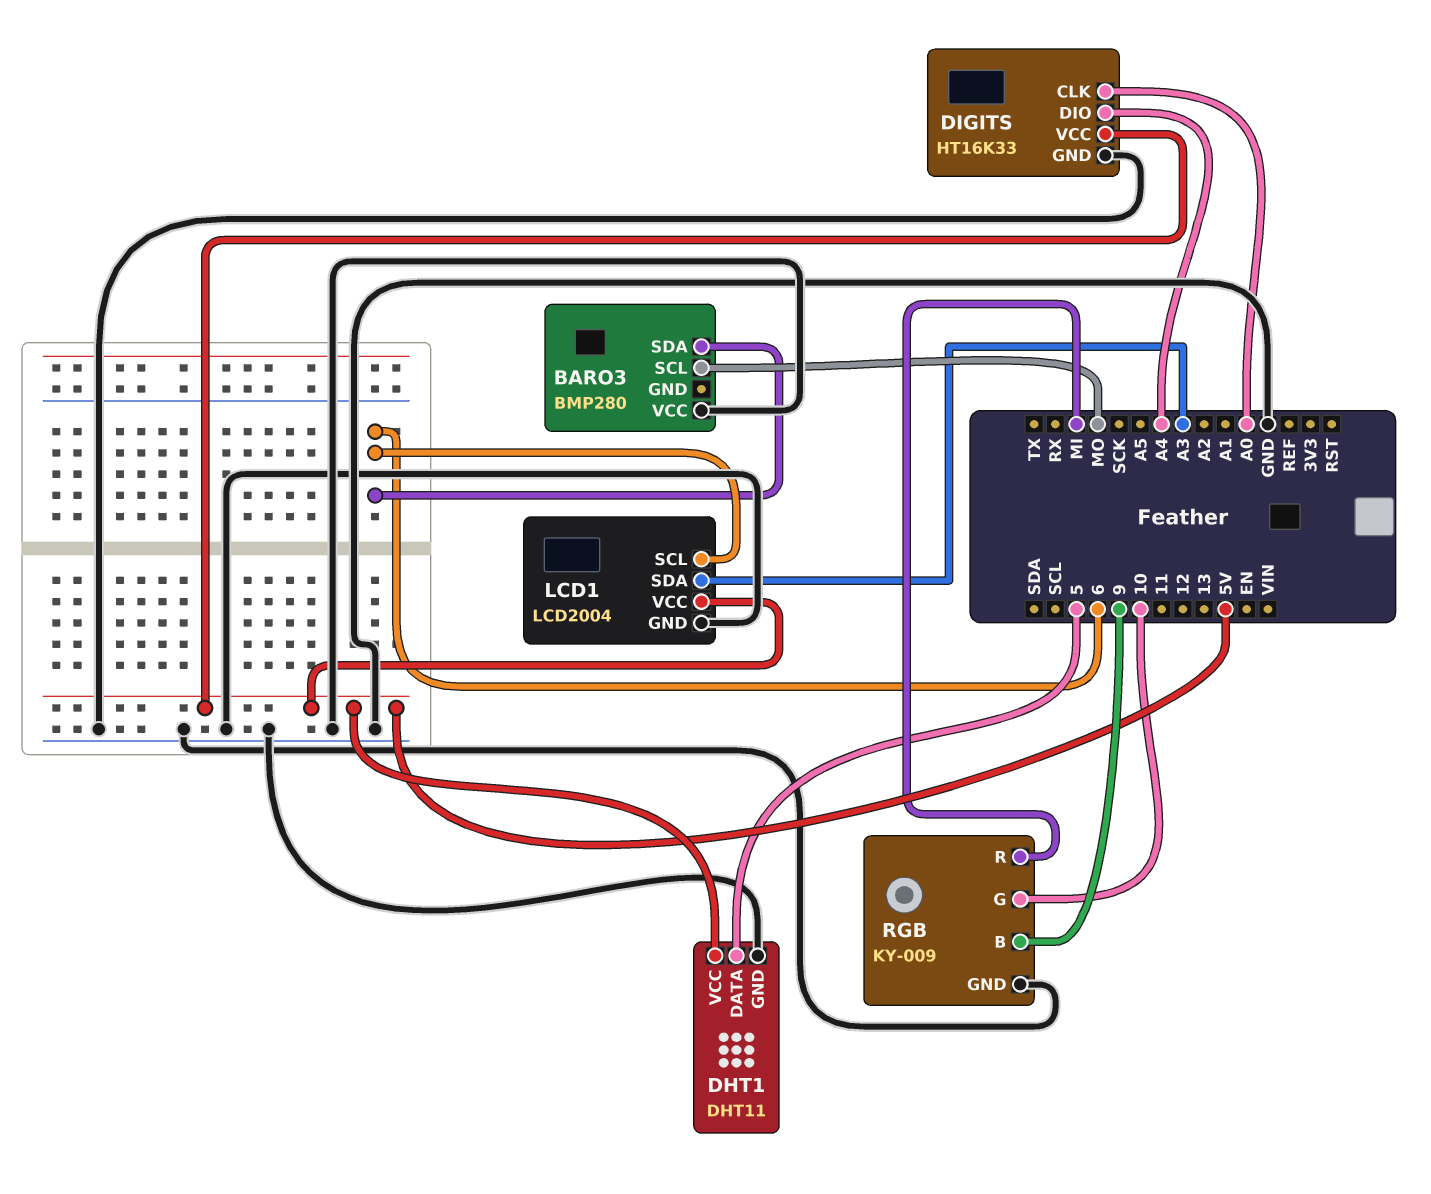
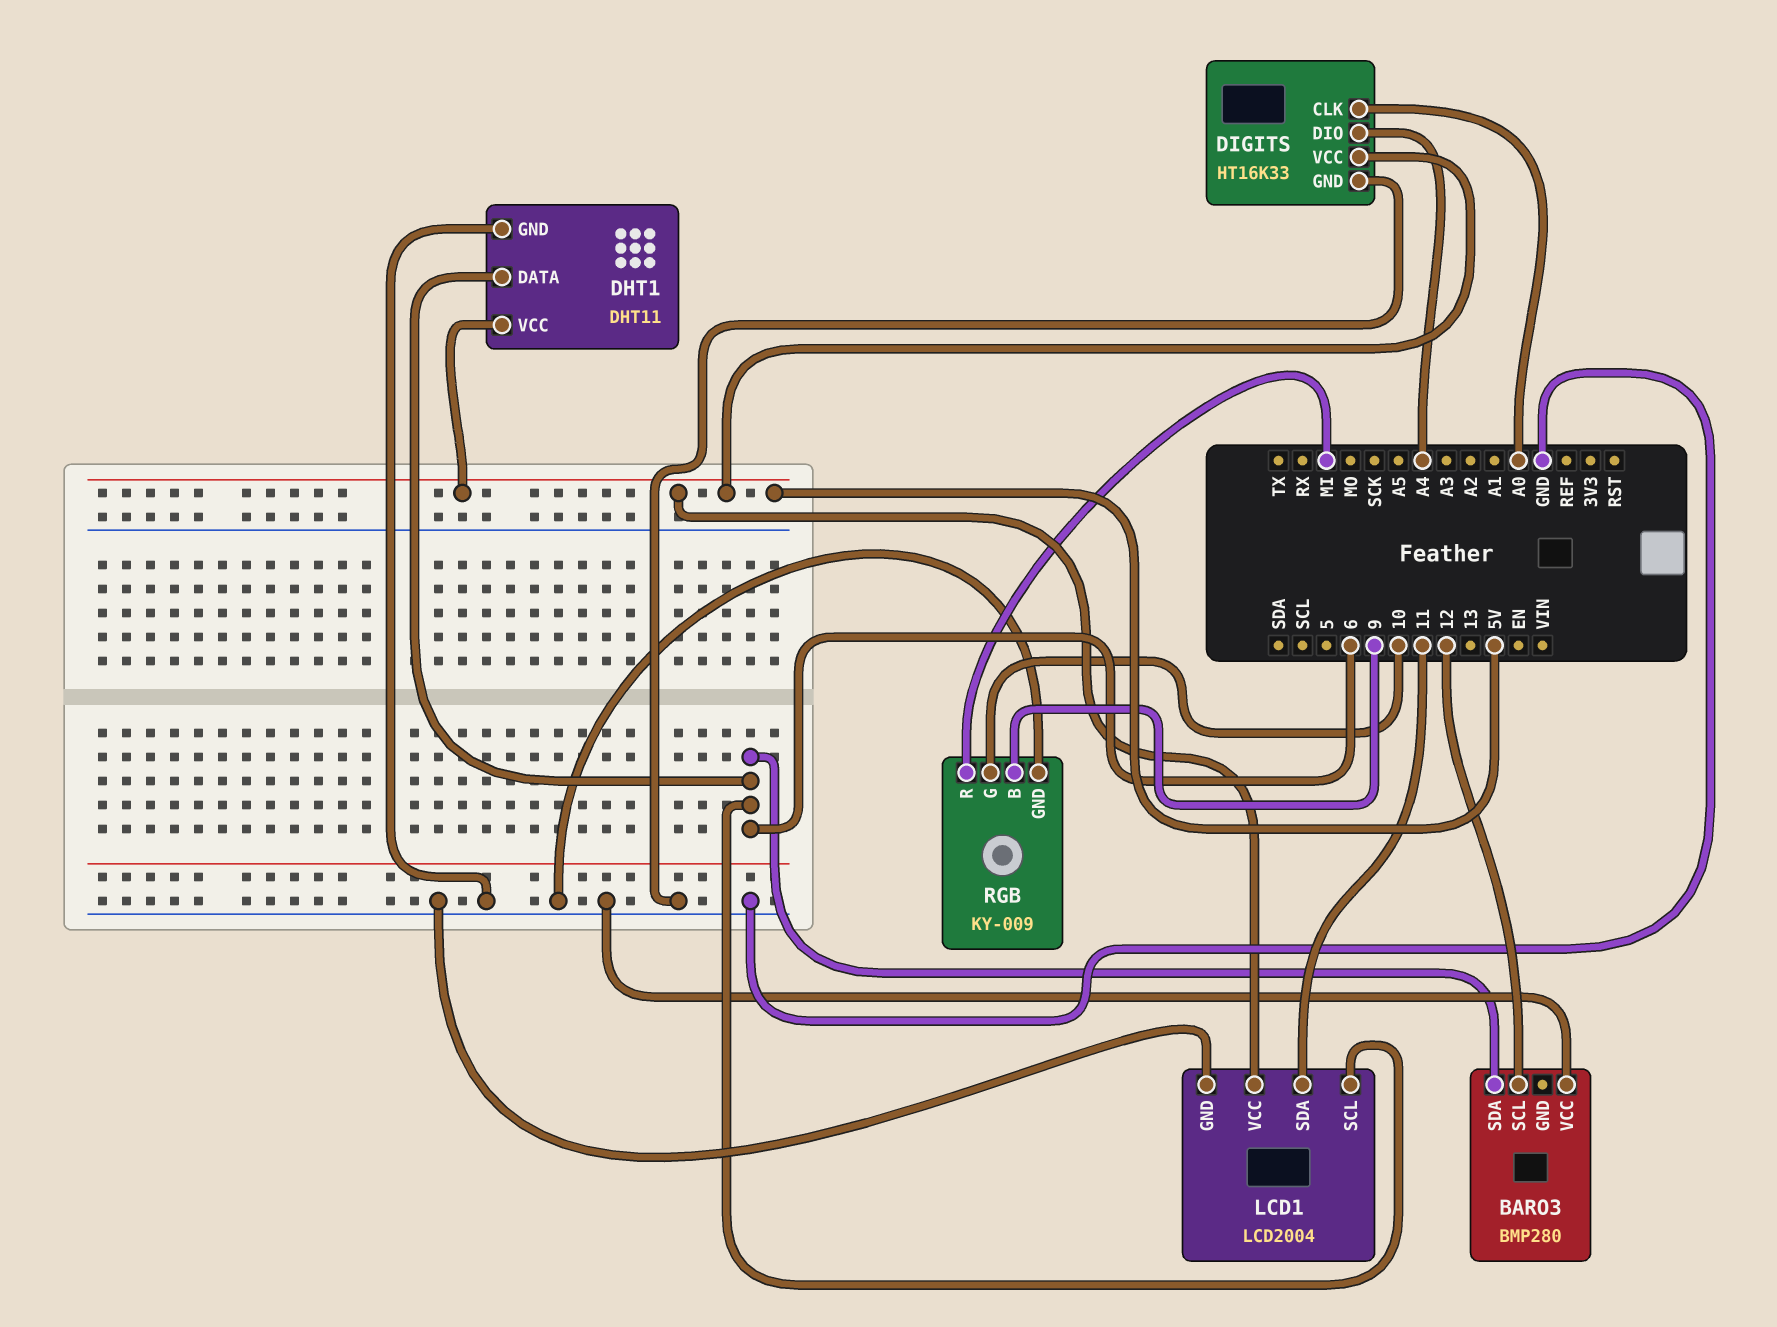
BARO3 pin SCL: MO -> 12
DHT1 pin DATA: 5 -> 6
LCD1 pin SDA: A3 -> 11

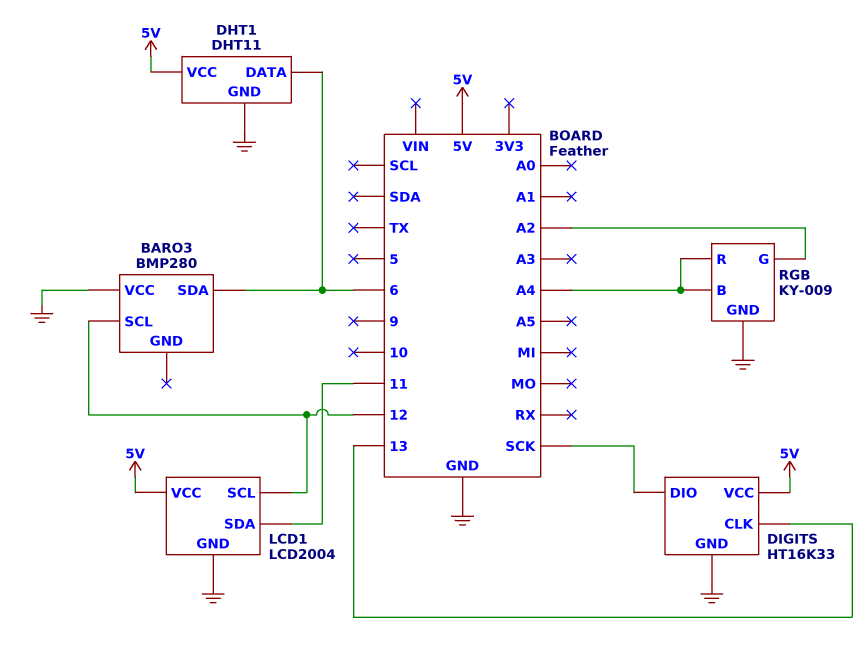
DIGITS pin CLK: A0 -> 13
DIGITS pin DIO: A4 -> SCK
LCD1 pin SCL: 6 -> 12
RGB pin B: 9 -> A4
RGB pin G: 10 -> A2
RGB pin R: MI -> A4

